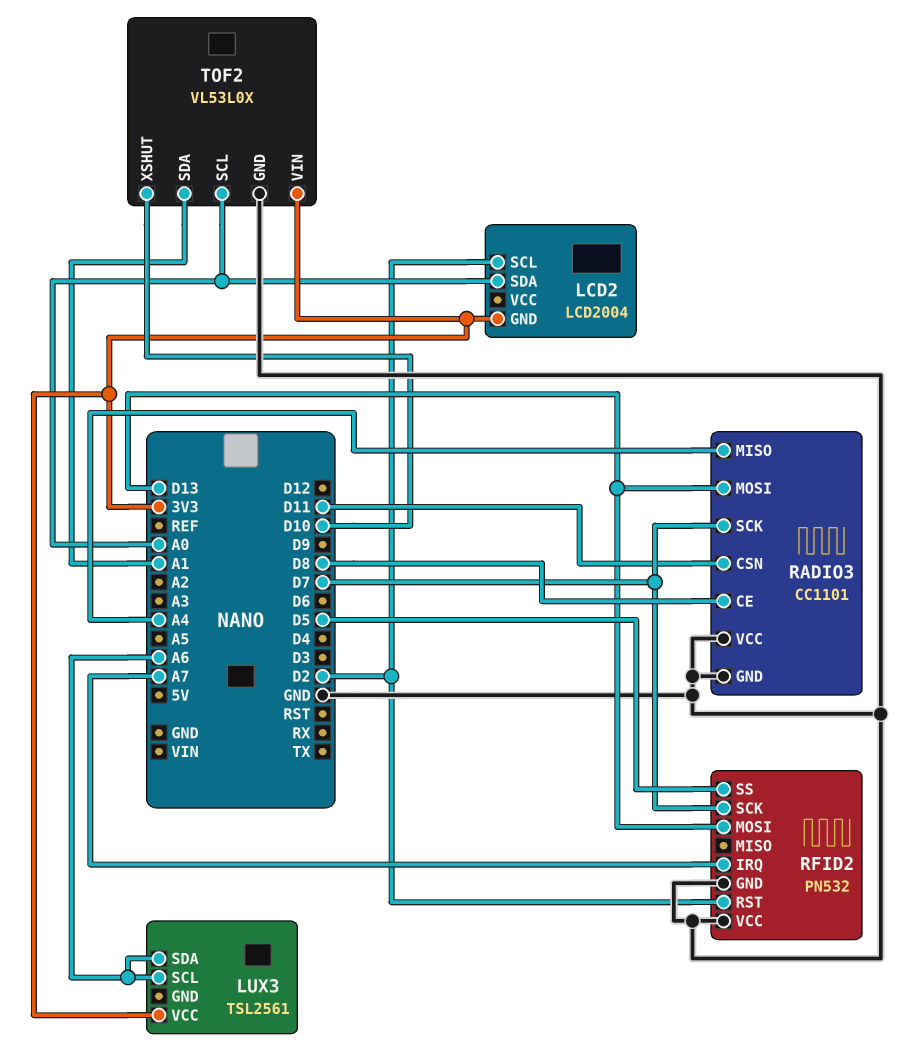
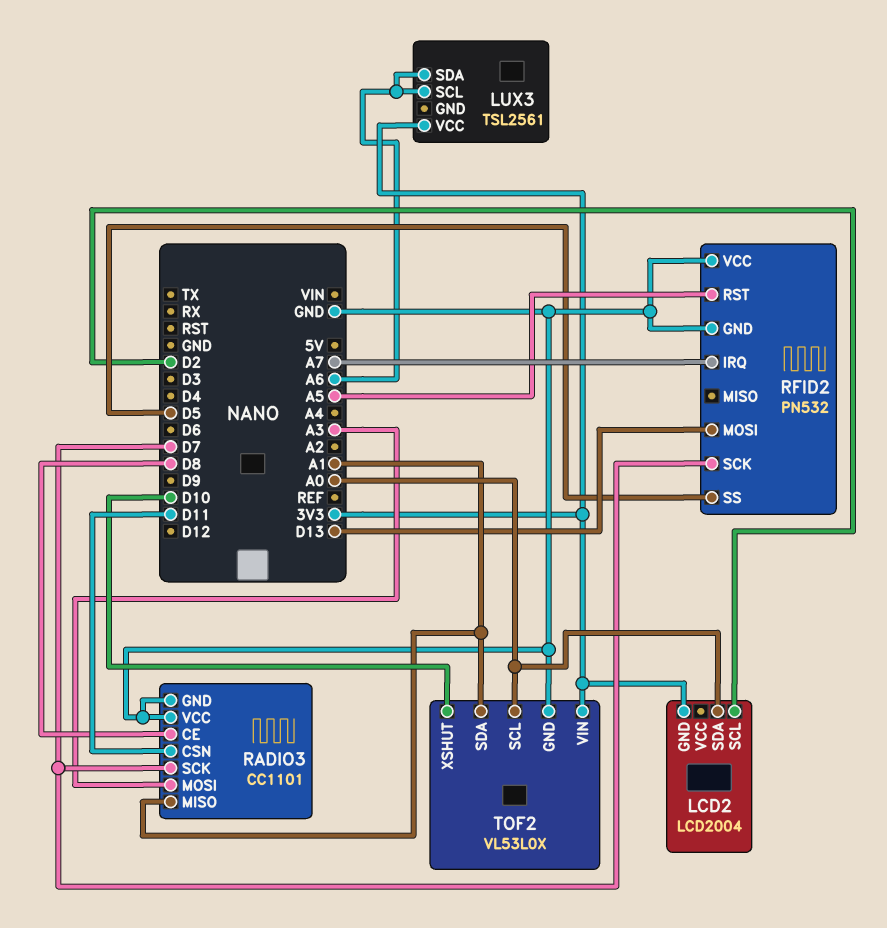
RADIO3 pin MISO: A4 -> A1
RADIO3 pin MOSI: D13 -> A3
RFID2 pin RST: D2 -> A5

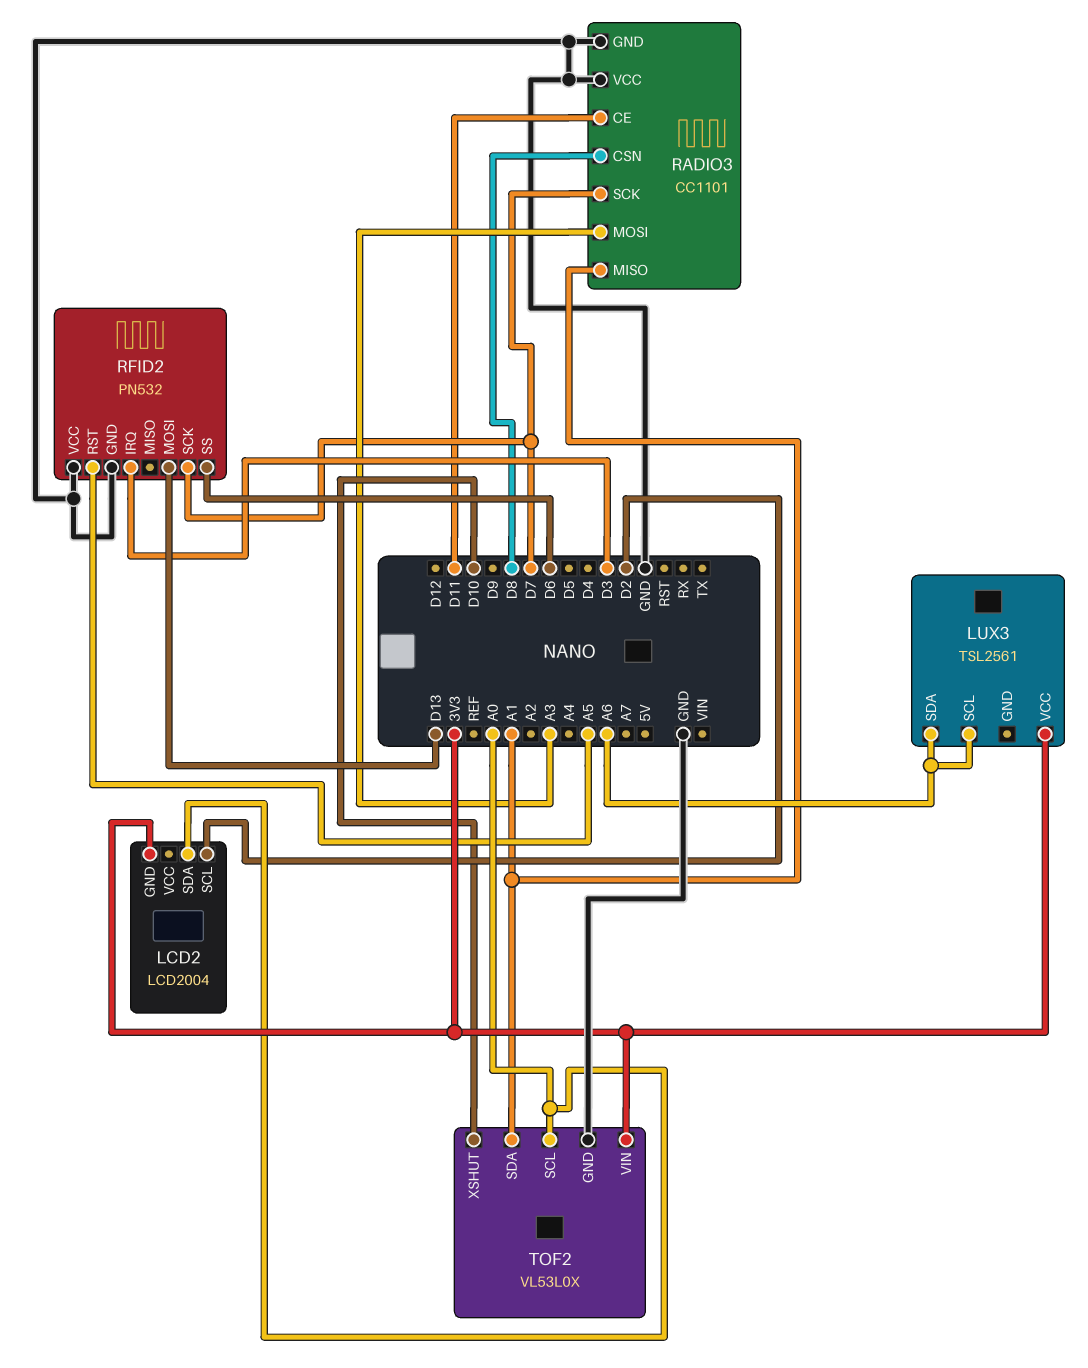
RADIO3 pin CE: D8 -> D11
RADIO3 pin CSN: D11 -> D8
RFID2 pin IRQ: A7 -> D3
RFID2 pin SS: D5 -> D6

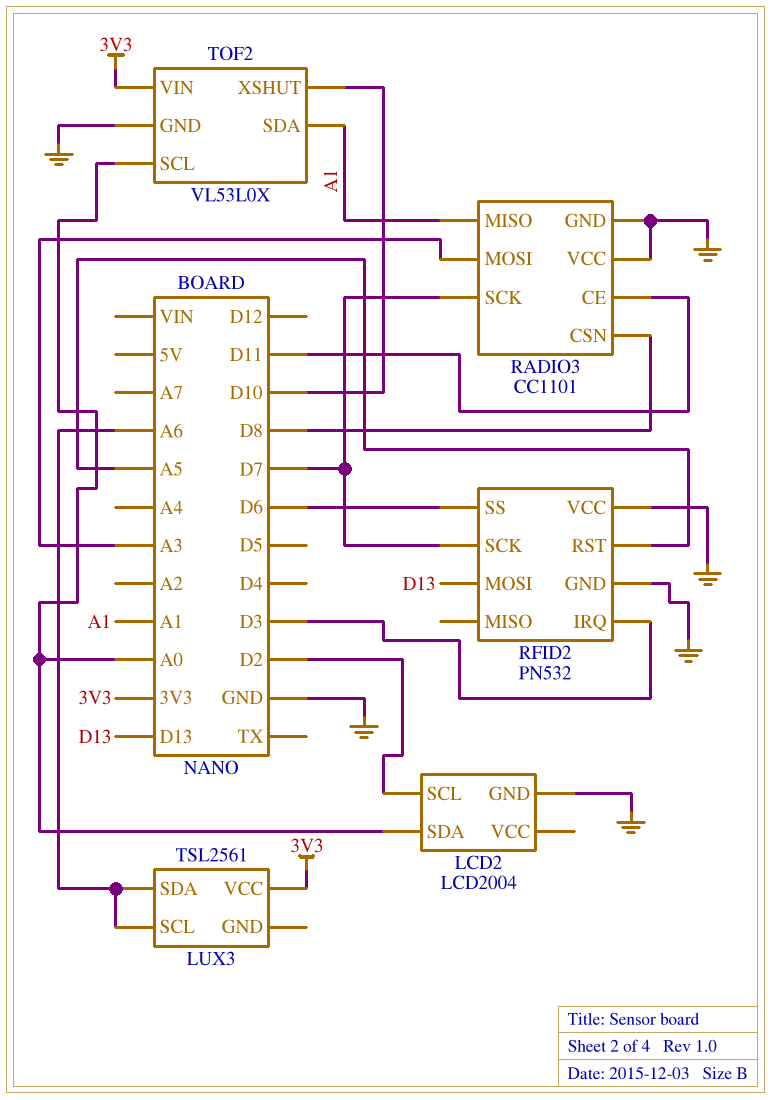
LCD2 pin GND: 3V3 -> GND

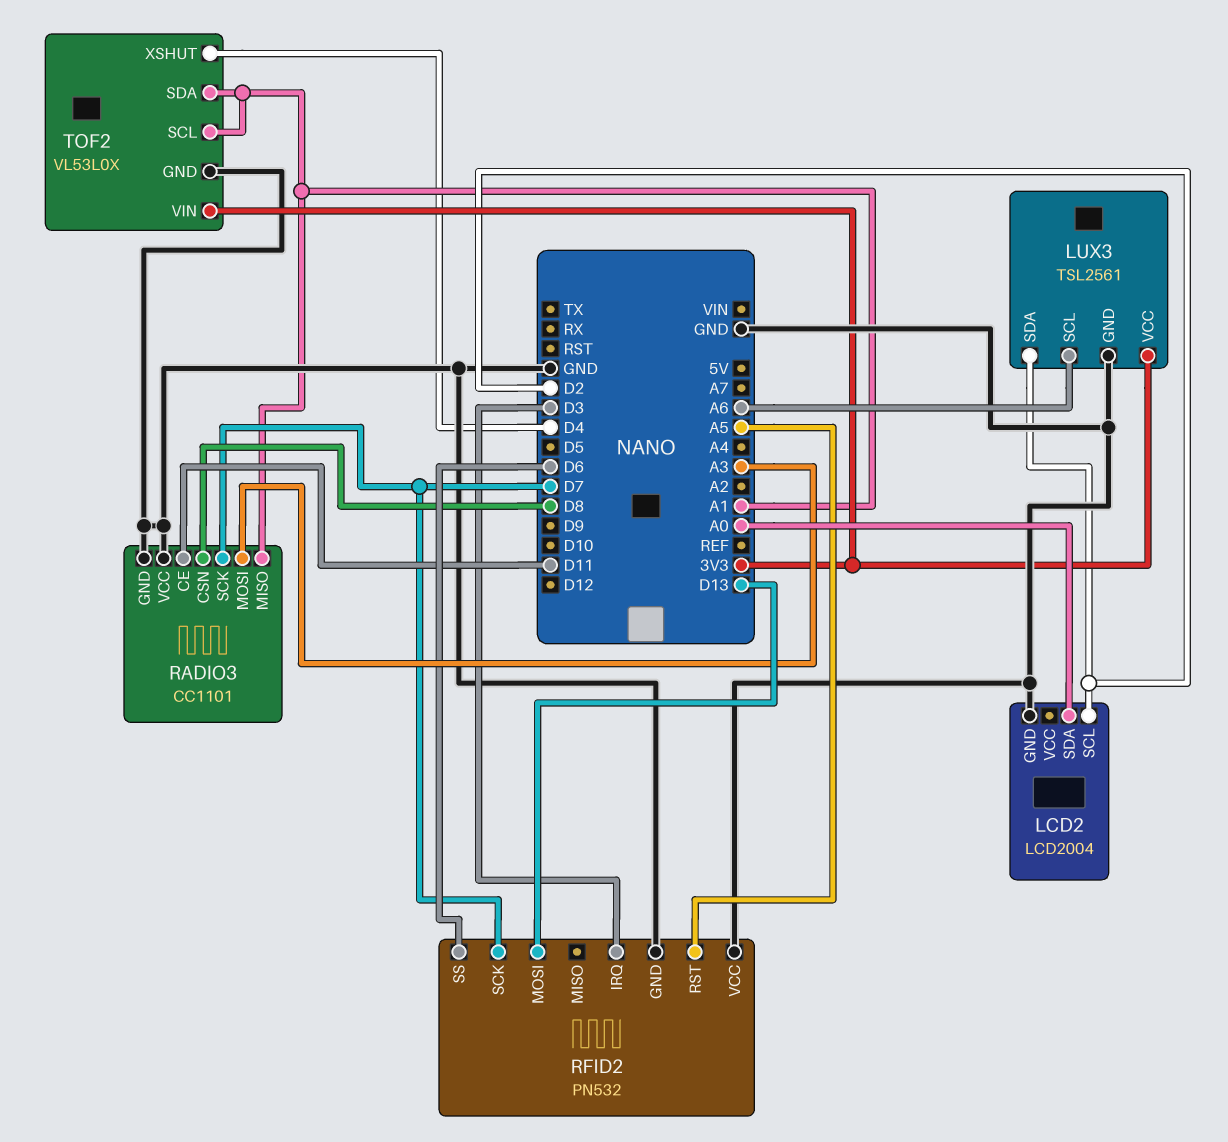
LUX3 pin GND: none -> GND
LUX3 pin SDA: A6 -> D2
TOF2 pin SCL: A0 -> A1
TOF2 pin XSHUT: D10 -> D4

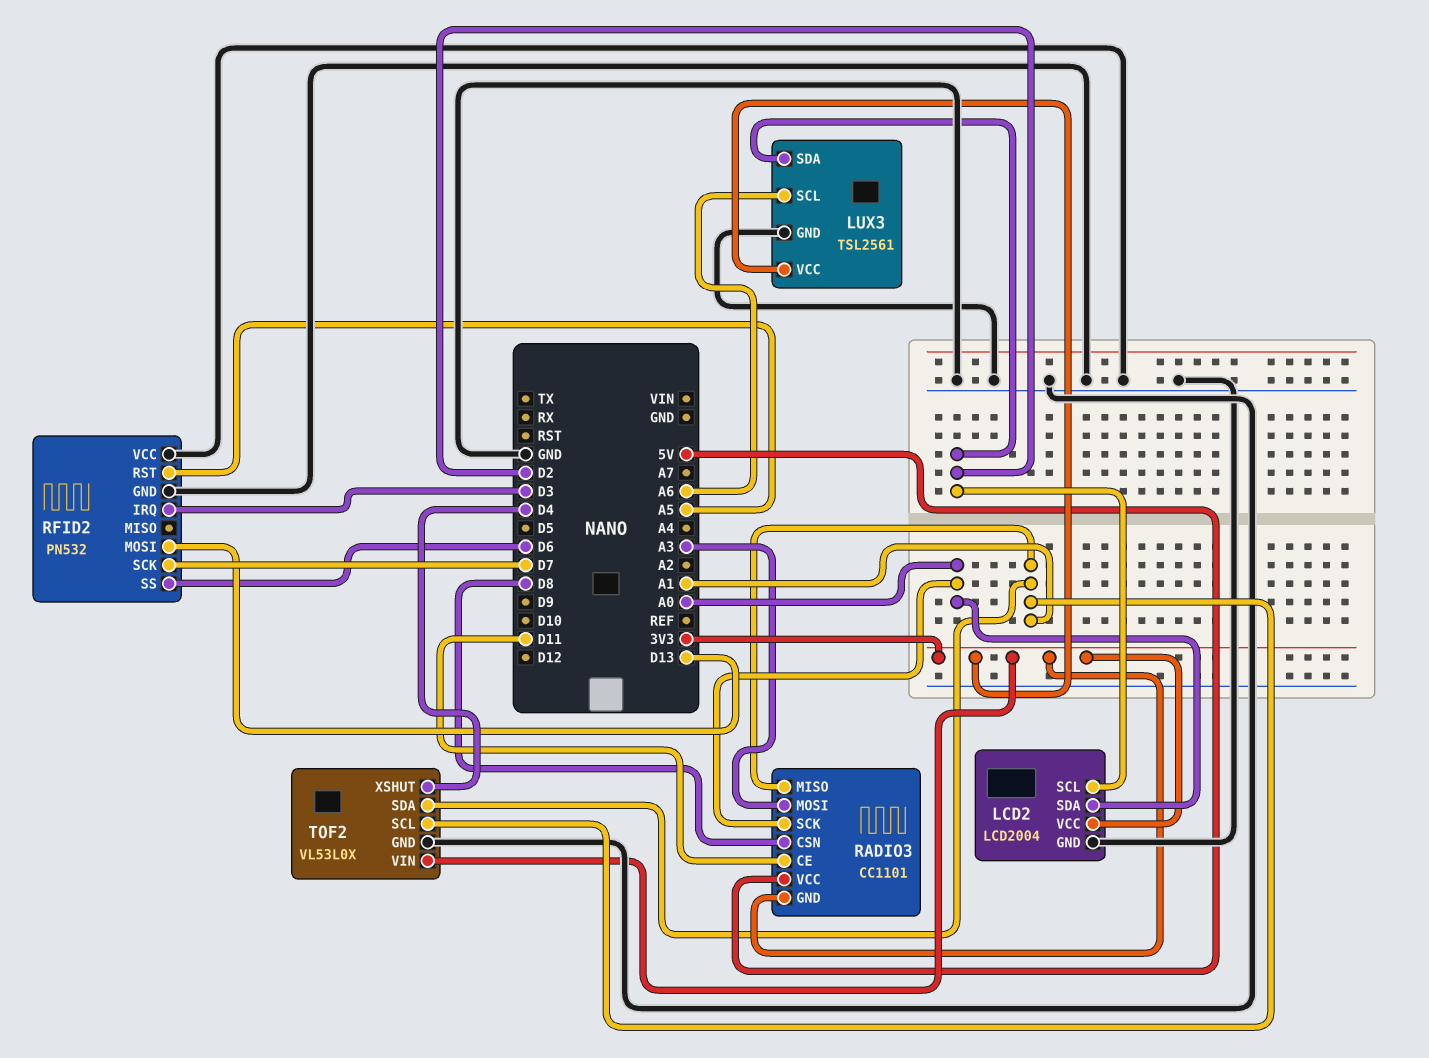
LCD2 pin VCC: none -> 3V3
RADIO3 pin GND: GND -> 3V3
RADIO3 pin SCK: D7 -> A0
RADIO3 pin VCC: GND -> 5V

